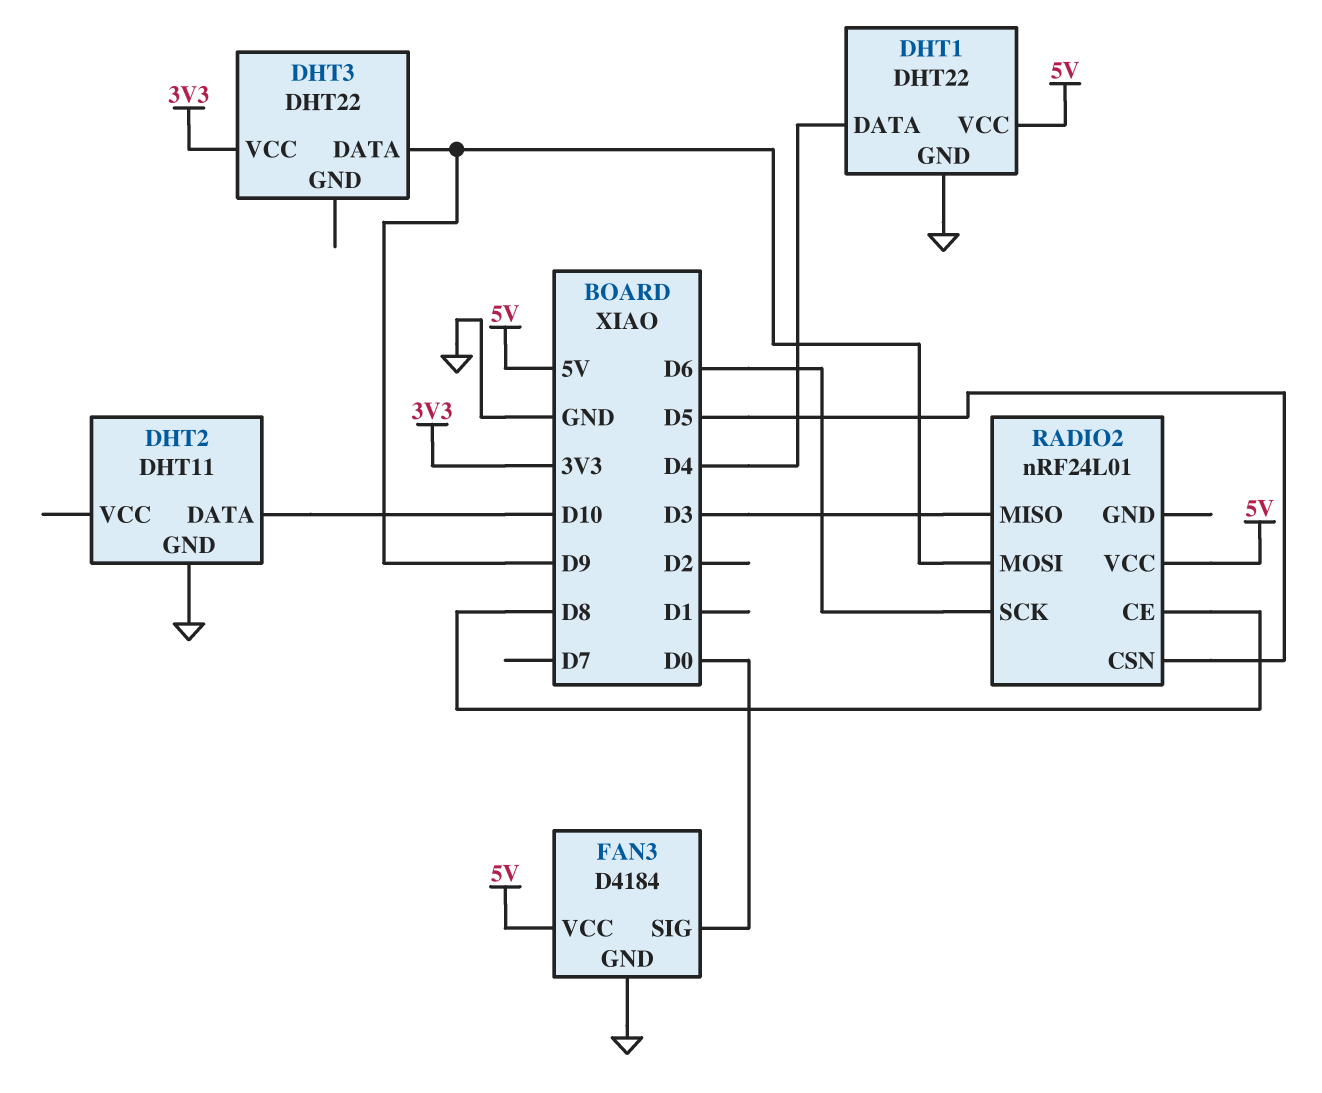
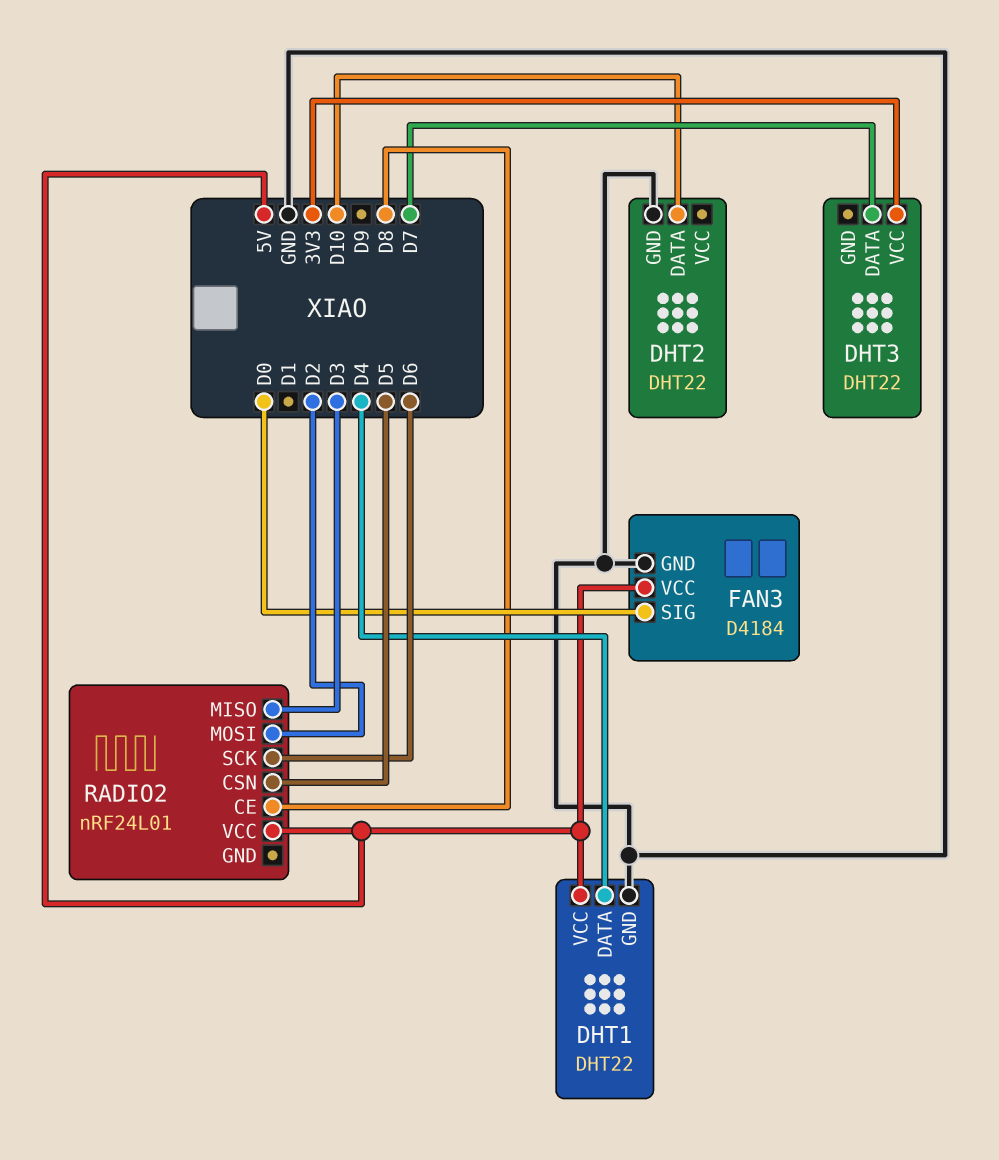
DHT2: DHT11 -> DHT22
DHT3 pin DATA: D9 -> D7
RADIO2 pin MOSI: D9 -> D2

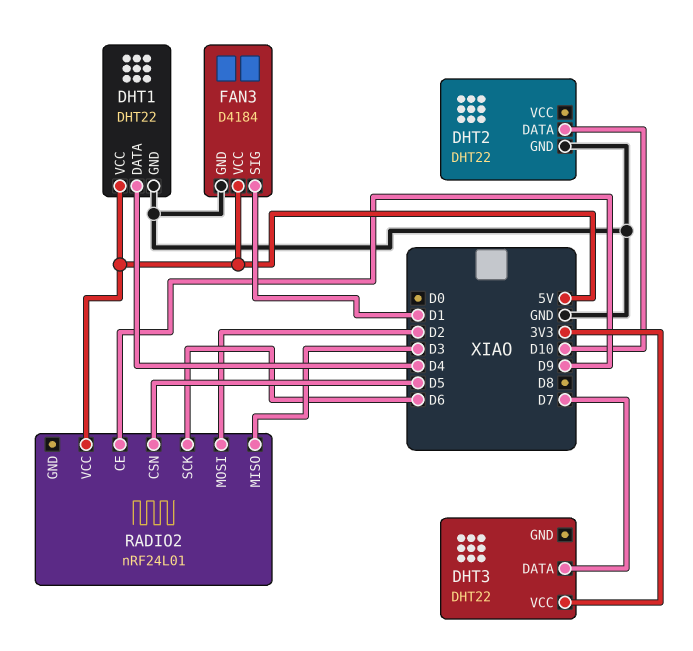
FAN3 pin SIG: D0 -> D1
RADIO2 pin CE: D8 -> D9

